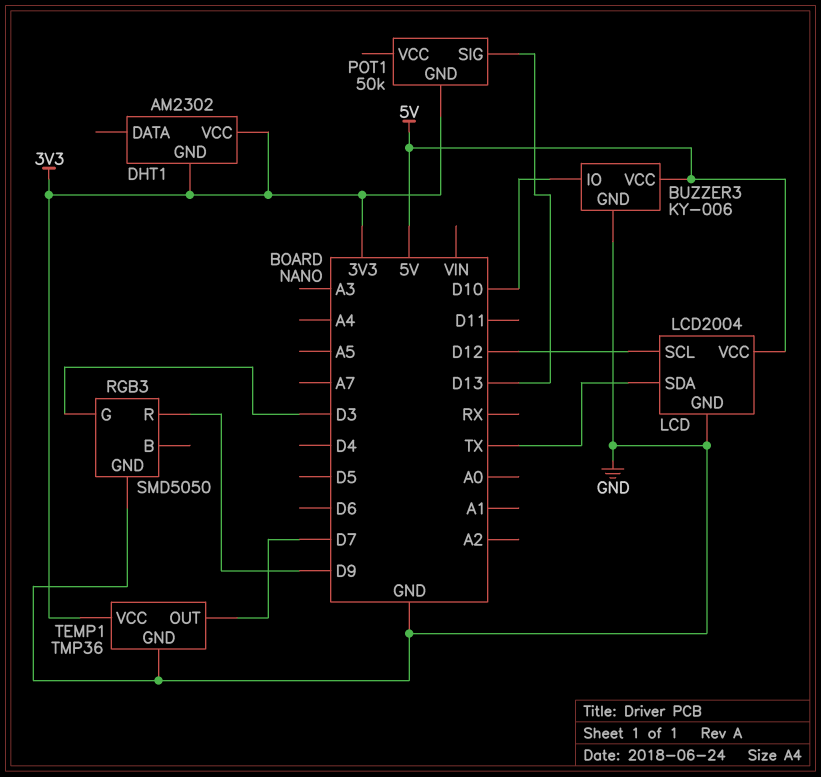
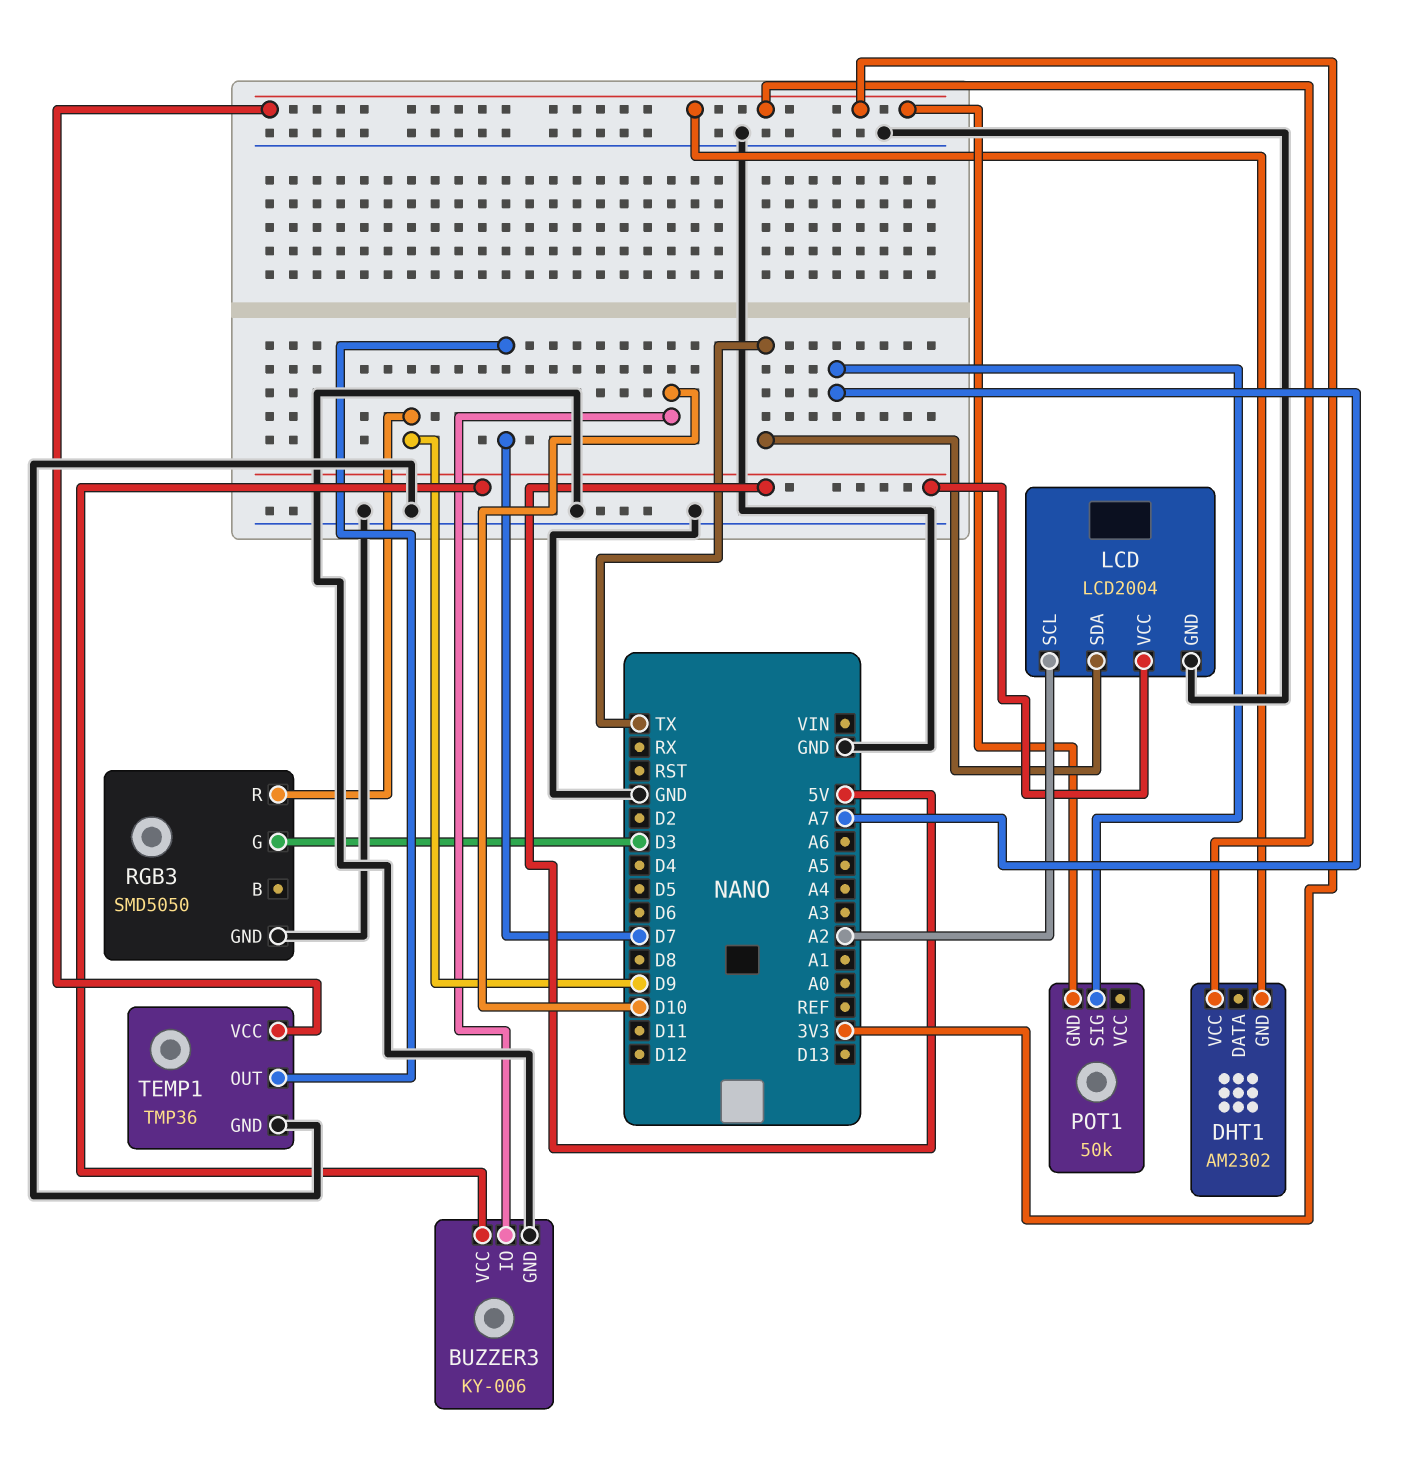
LCD pin SCL: D12 -> A2
POT1 pin SIG: D13 -> A7

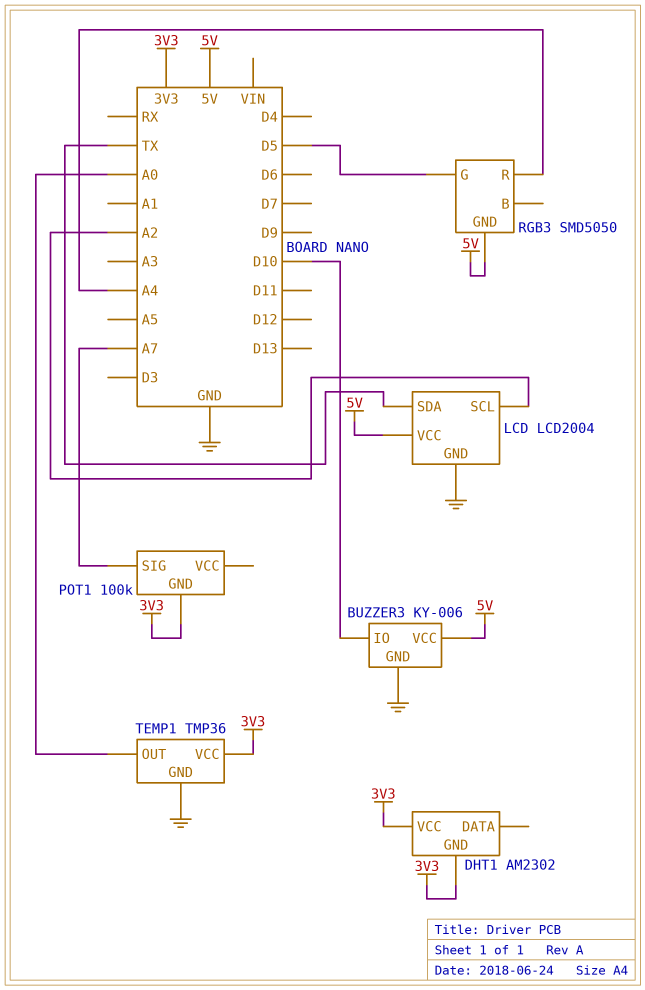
POT1: 50k -> 100k
RGB3 pin G: D3 -> D5
RGB3 pin GND: GND -> 5V
RGB3 pin R: D9 -> A4
TEMP1 pin OUT: D7 -> A0

